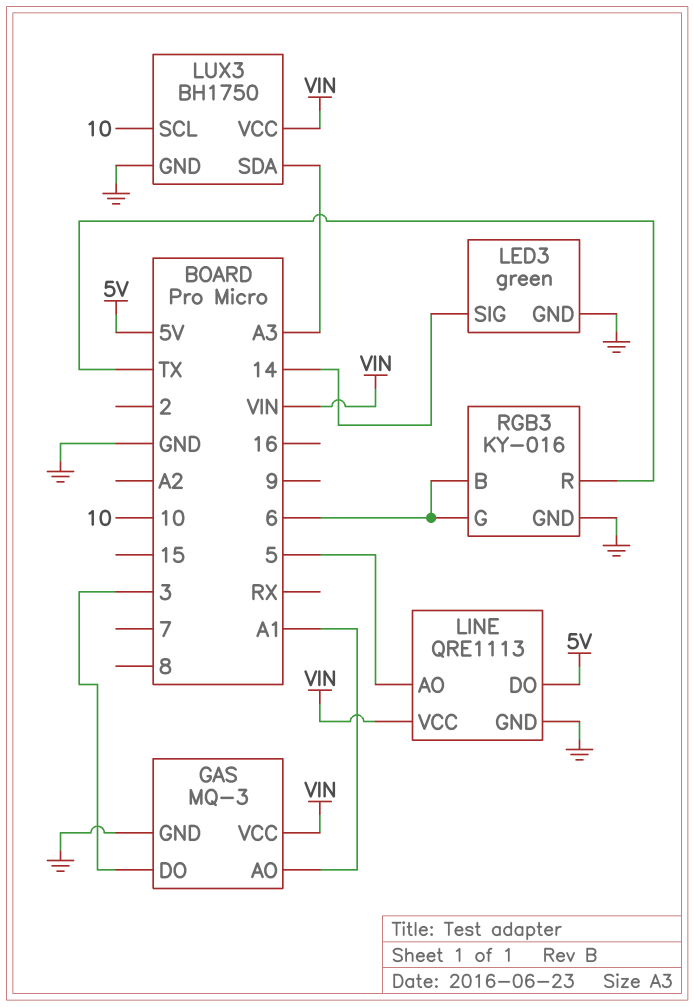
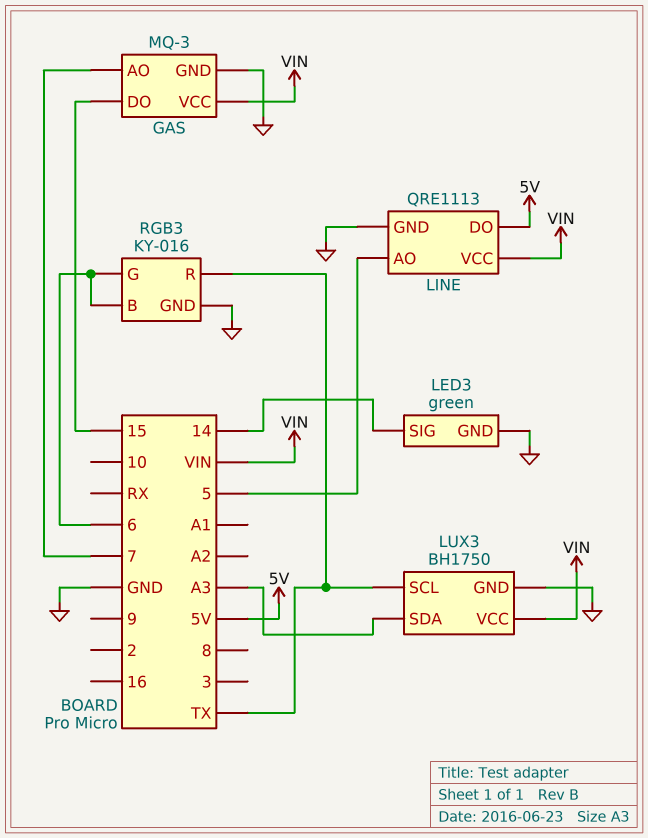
GAS pin AO: A1 -> 7
GAS pin DO: 3 -> 15
LUX3 pin SCL: 10 -> TX

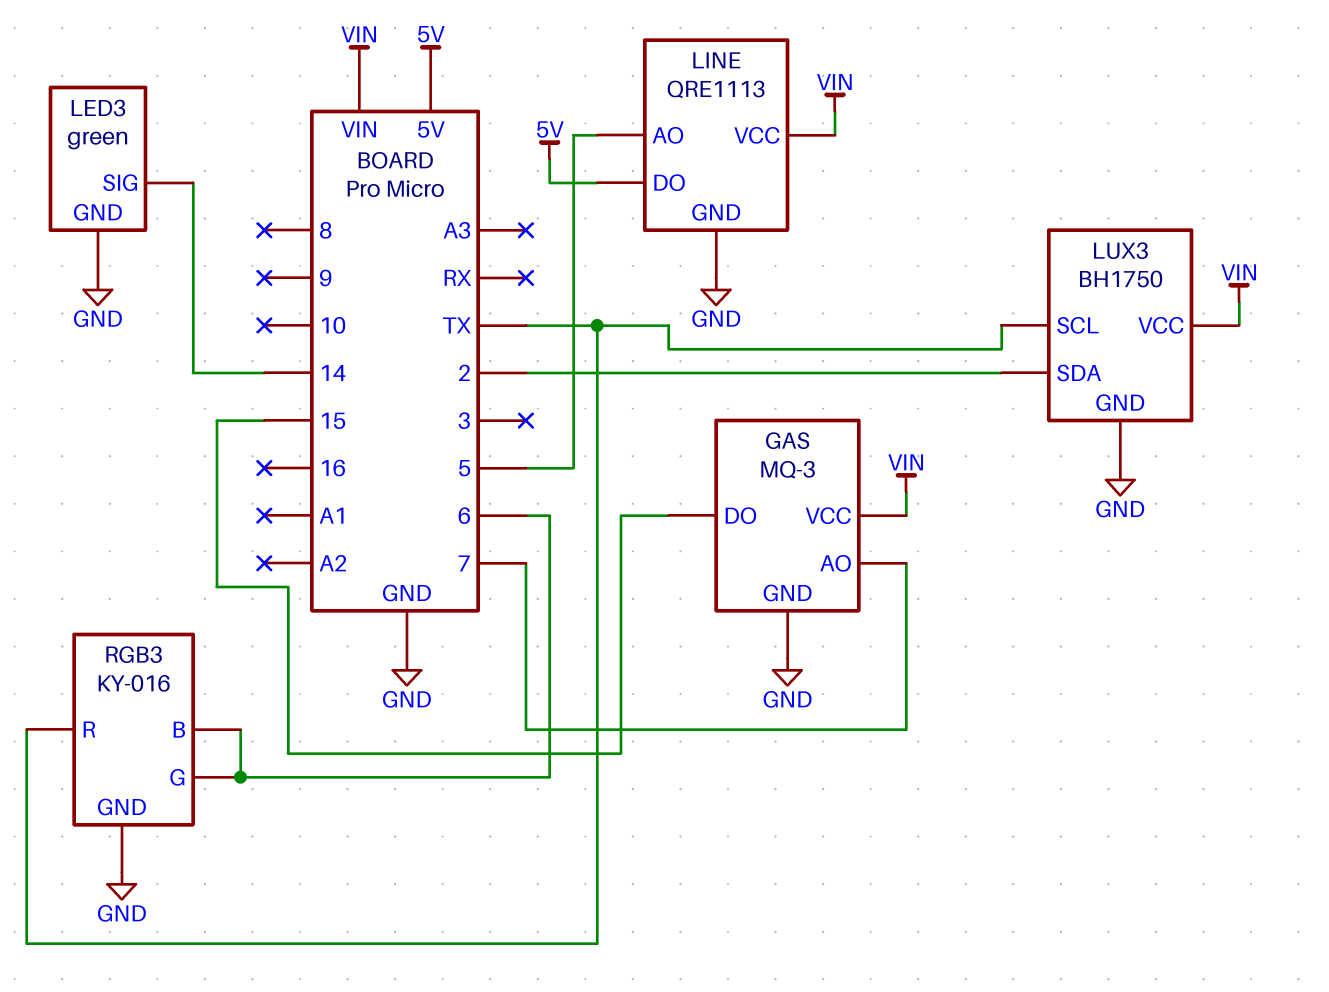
LUX3 pin SDA: A3 -> 2

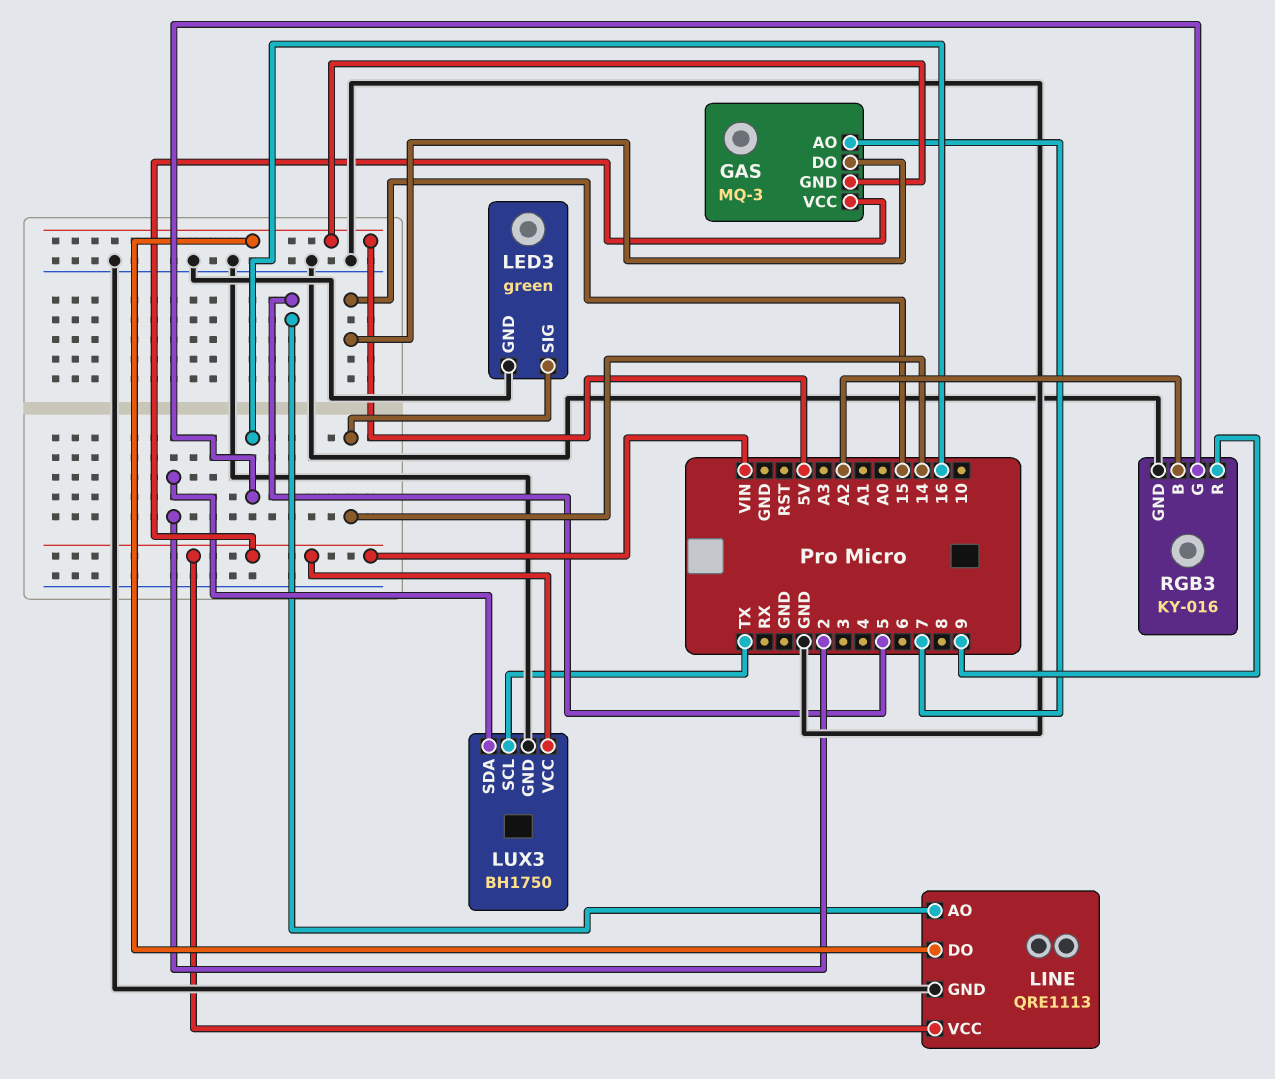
GAS pin GND: GND -> 5V
RGB3 pin B: 6 -> A2
RGB3 pin G: 6 -> 16
RGB3 pin R: TX -> 9

